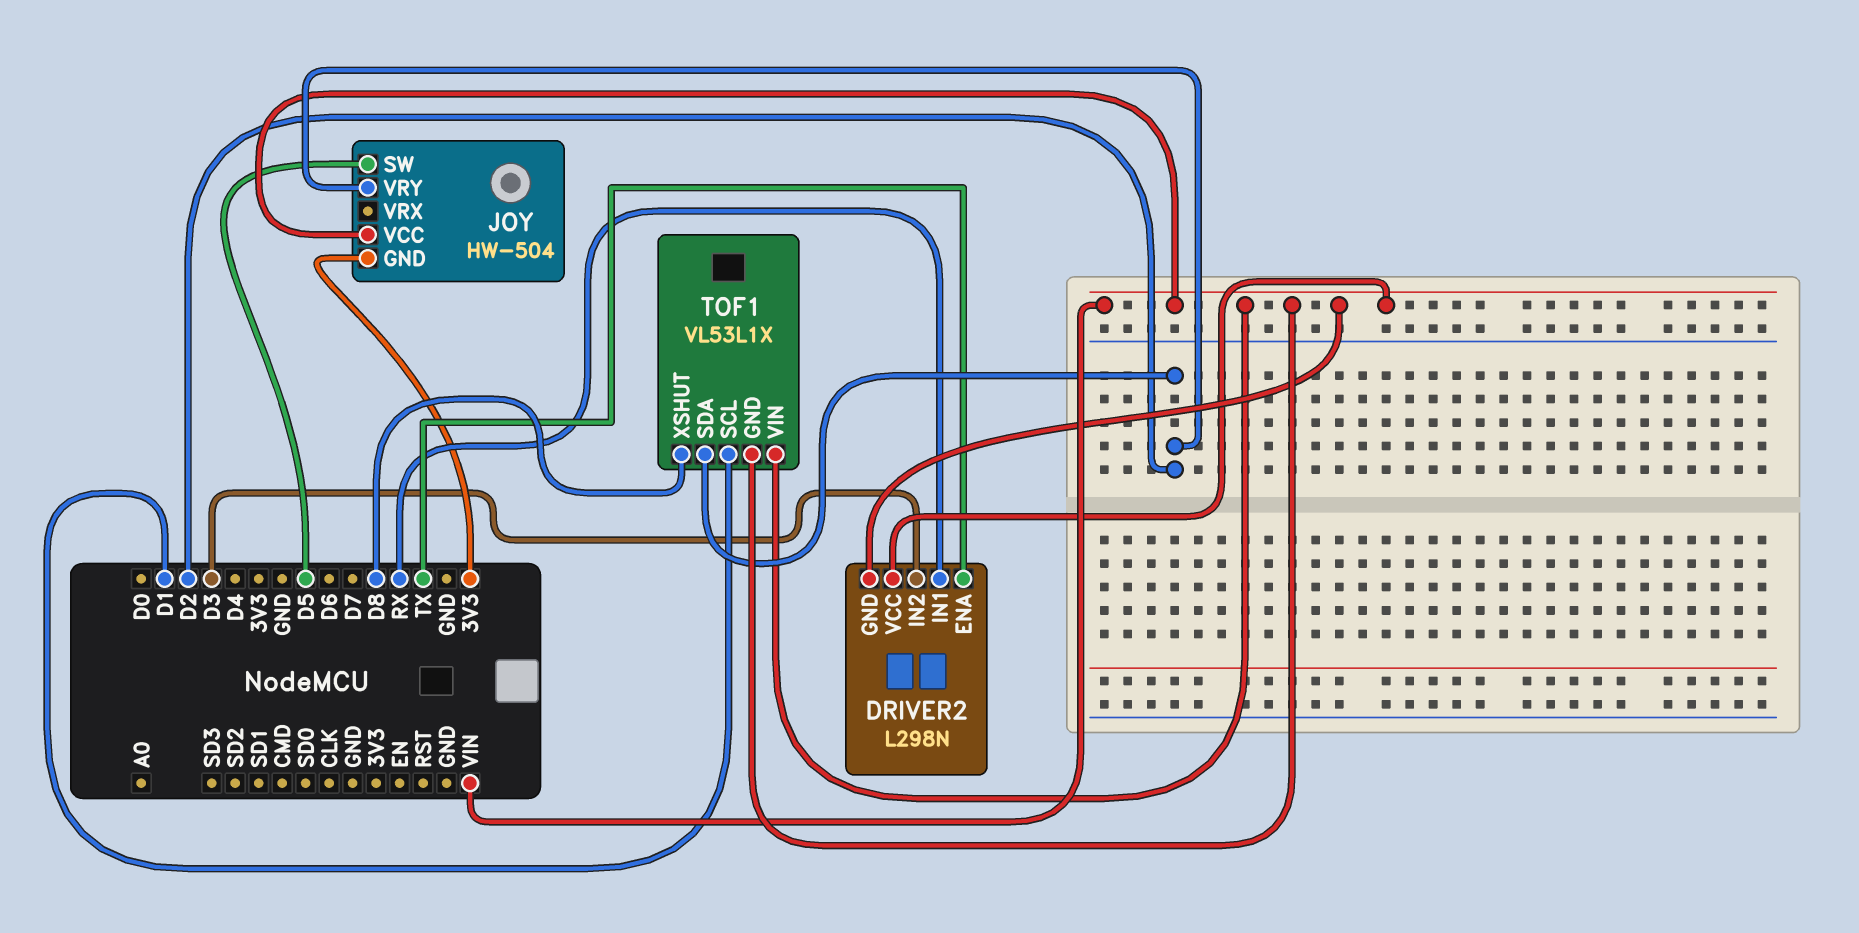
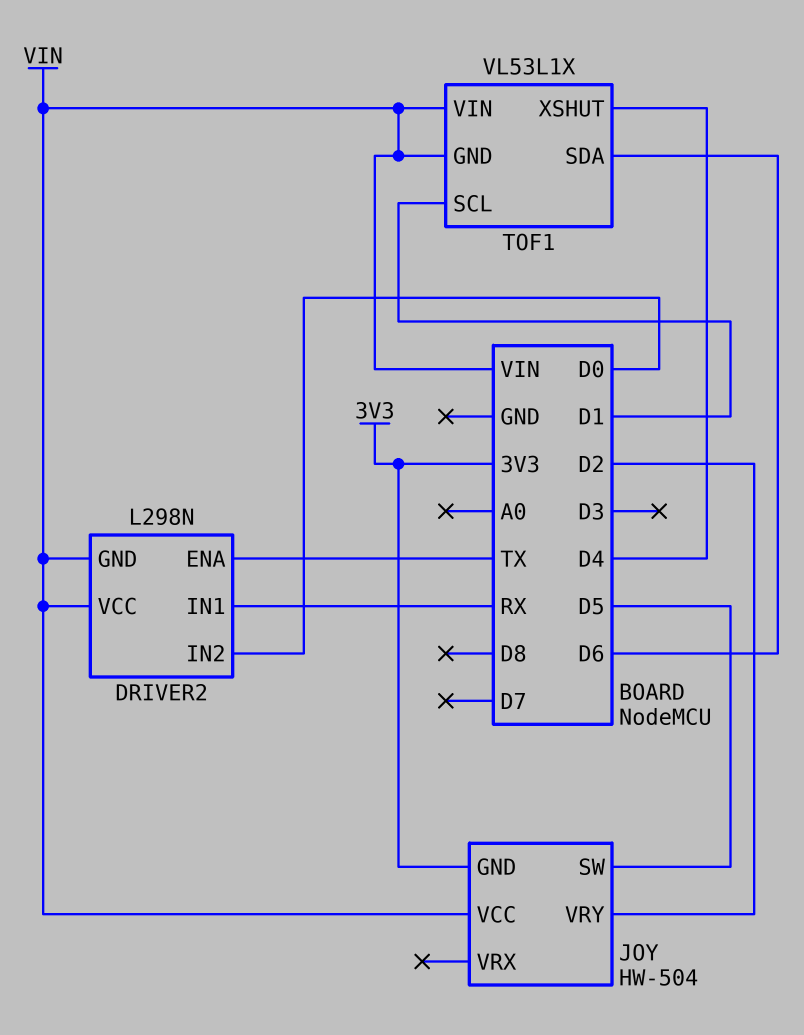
DRIVER2 pin IN2: D3 -> D0
TOF1 pin SDA: D2 -> D6
TOF1 pin XSHUT: D8 -> D4

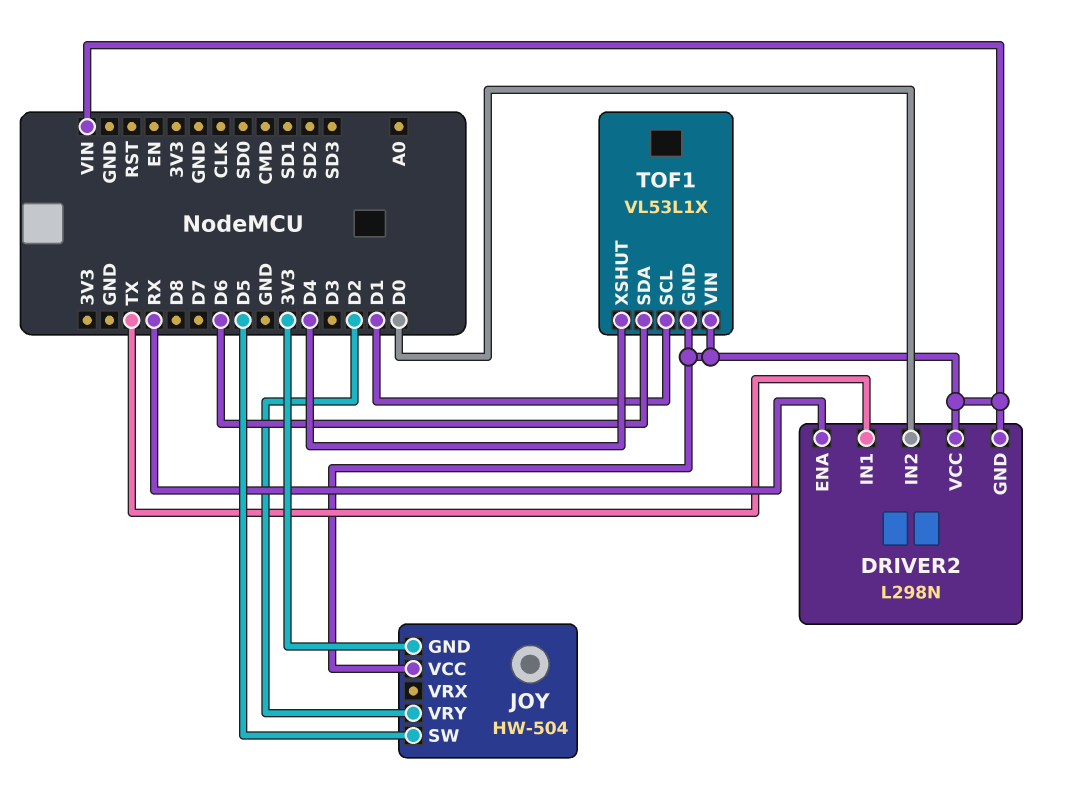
DRIVER2 pin ENA: TX -> RX
DRIVER2 pin IN1: RX -> TX

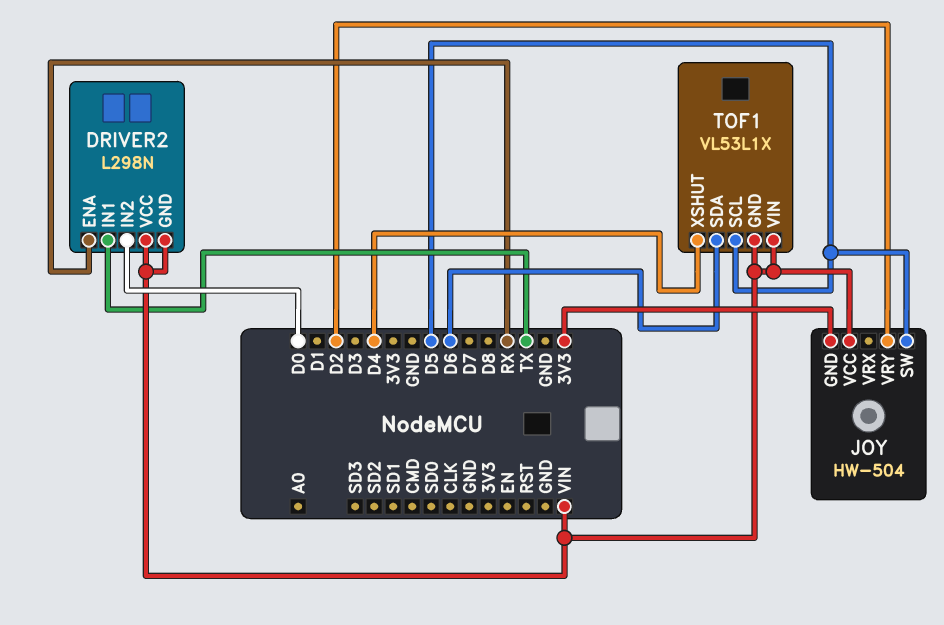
TOF1 pin SCL: D1 -> D5

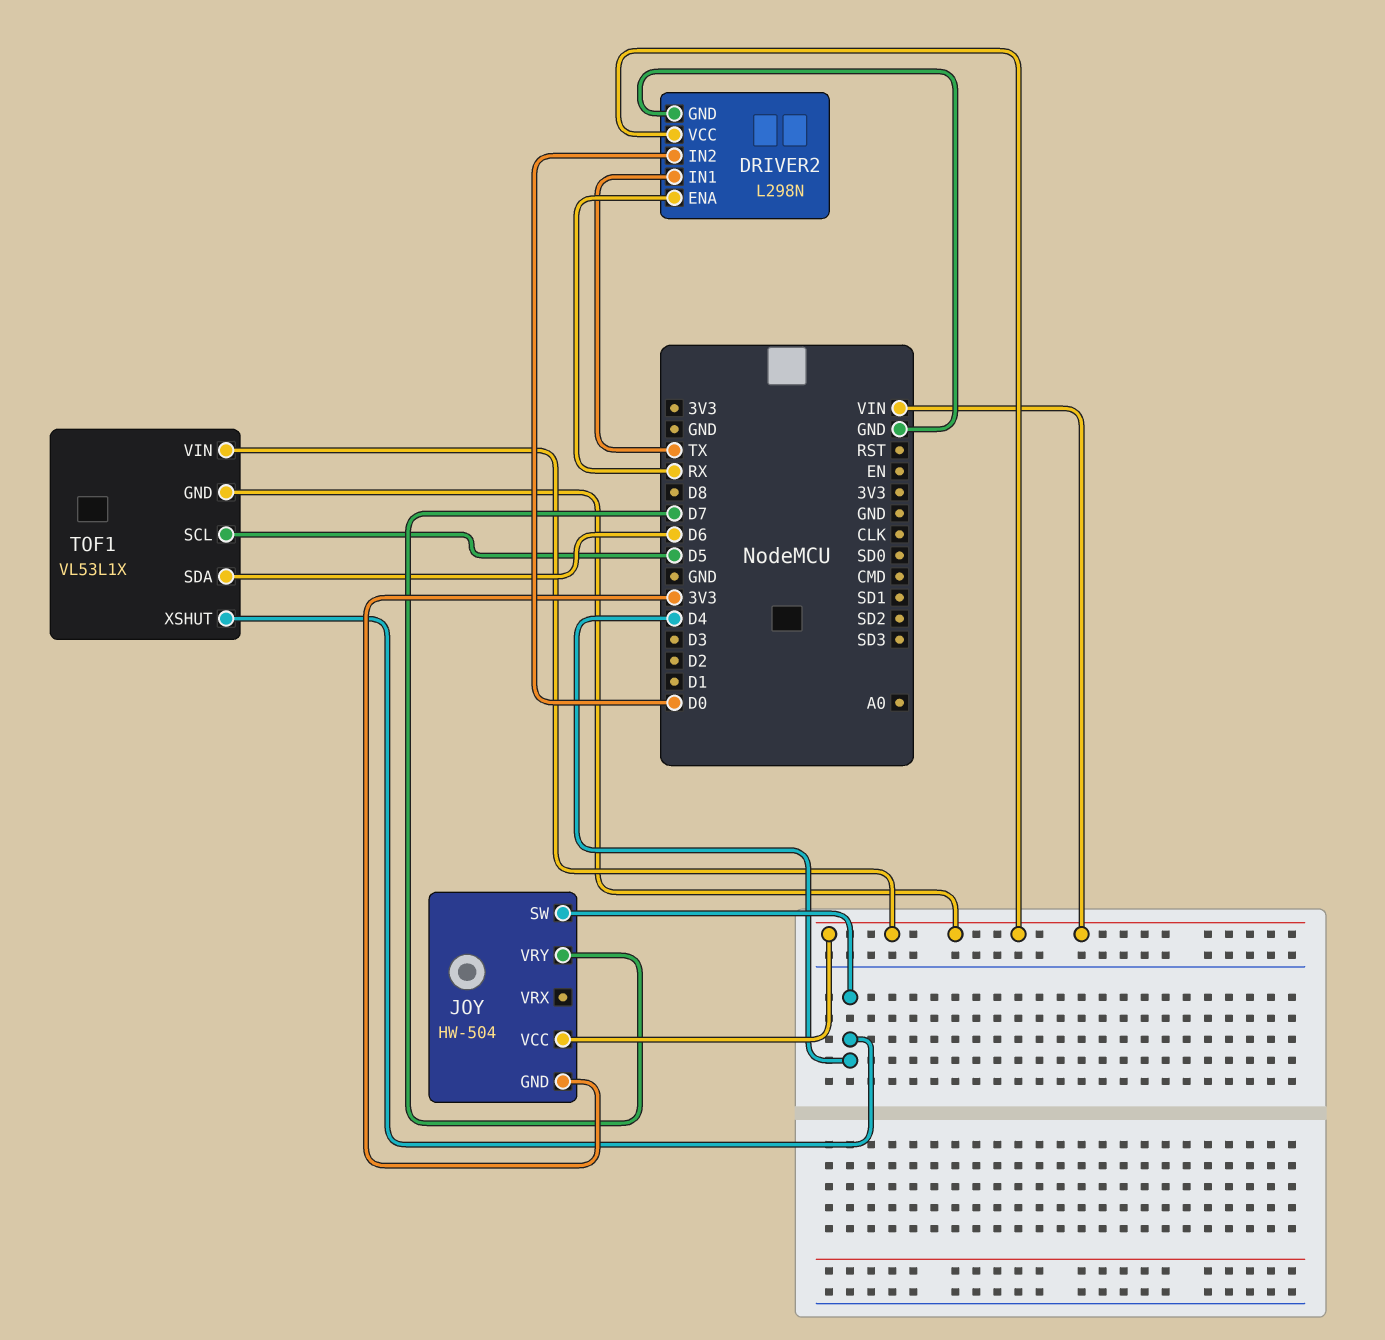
DRIVER2 pin GND: VIN -> GND
JOY pin SW: D5 -> D4
JOY pin VRY: D2 -> D7

